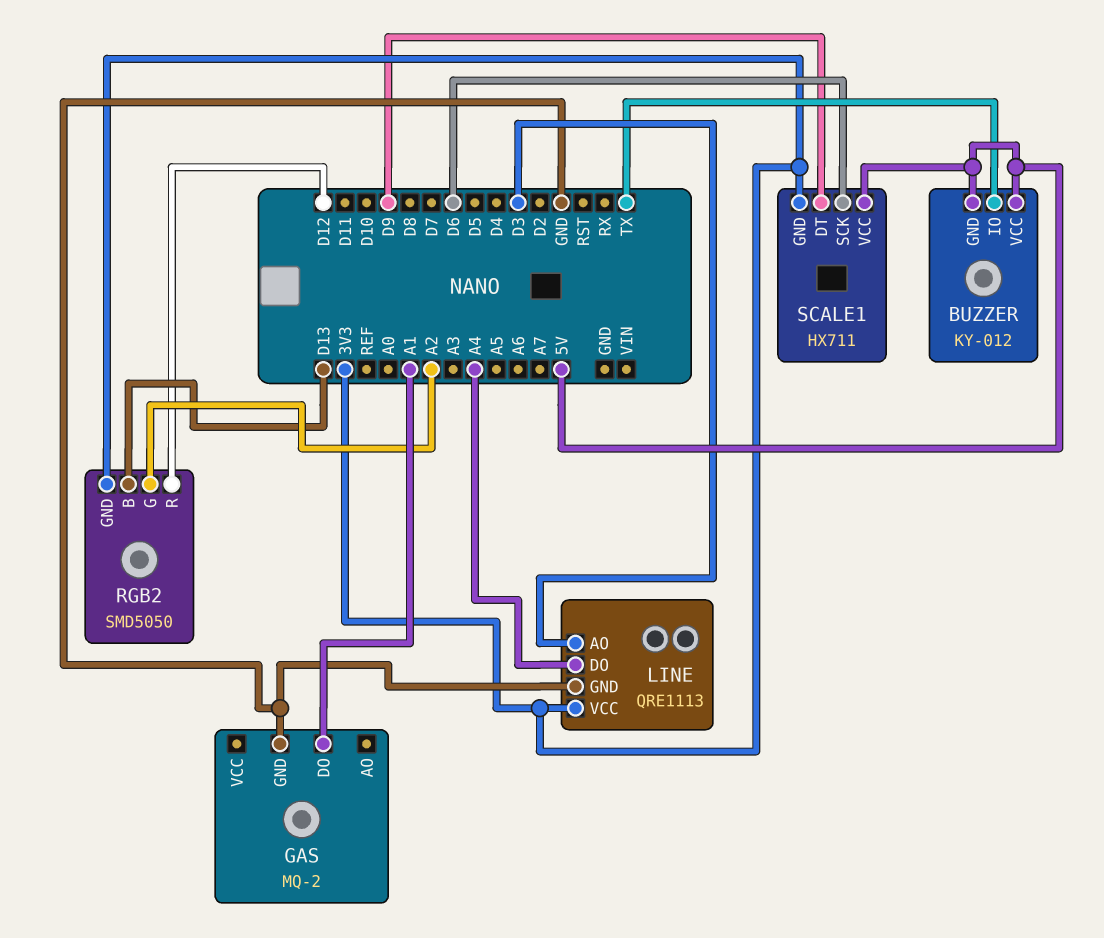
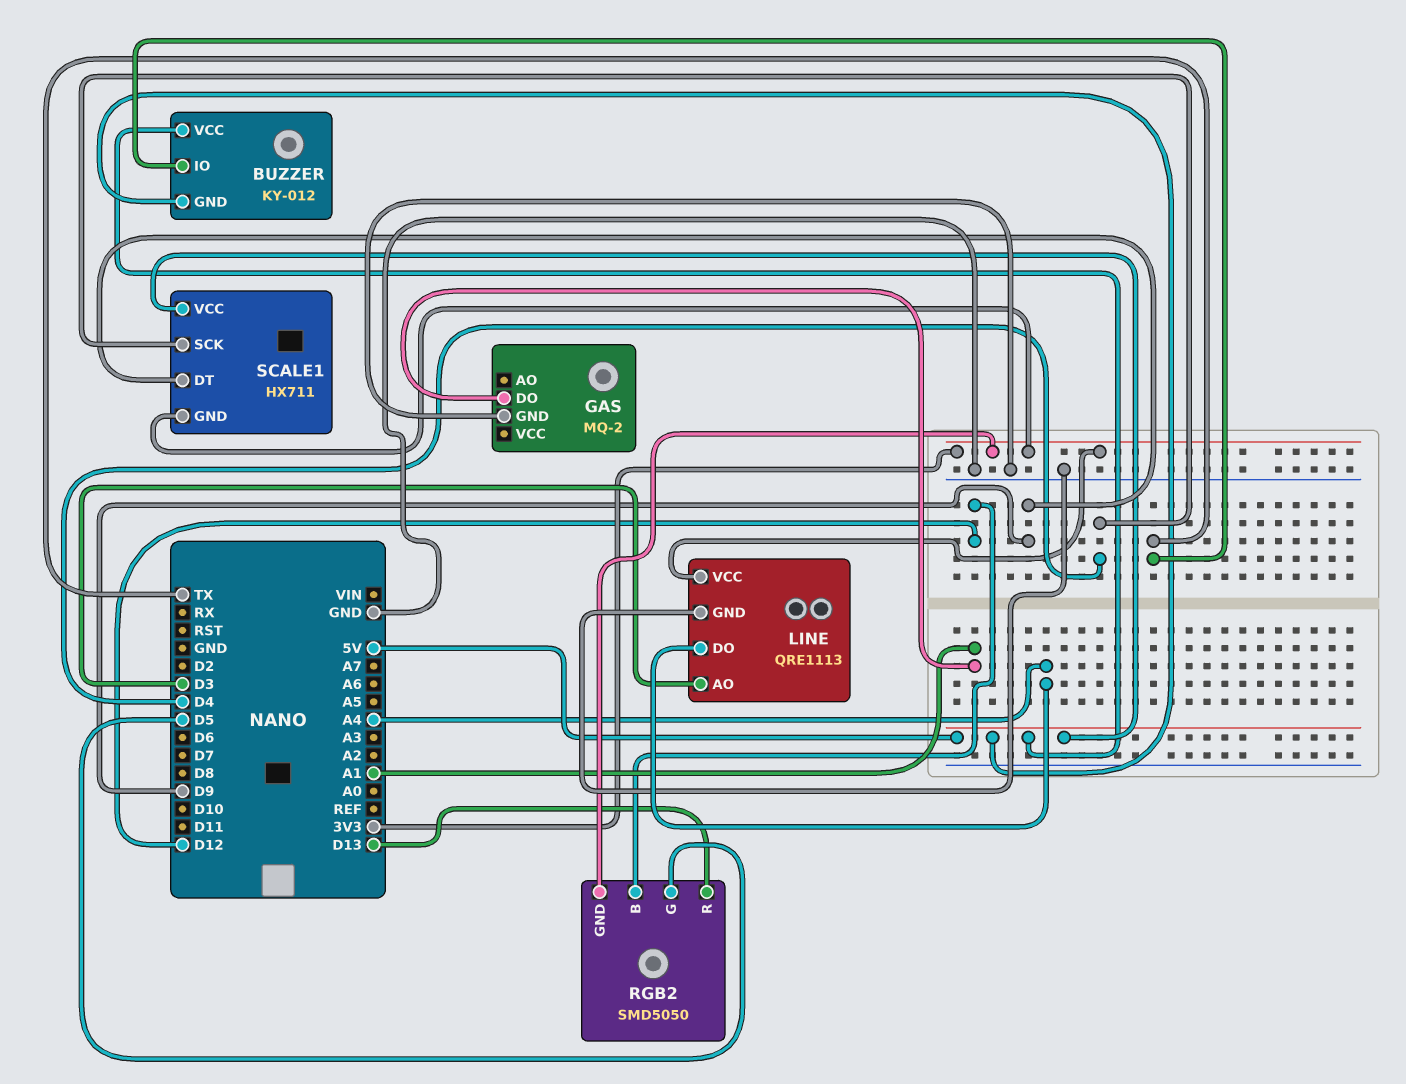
RGB2 pin B: D13 -> D12
RGB2 pin G: A2 -> D5
RGB2 pin R: D12 -> D13
SCALE1 pin SCK: D6 -> D4

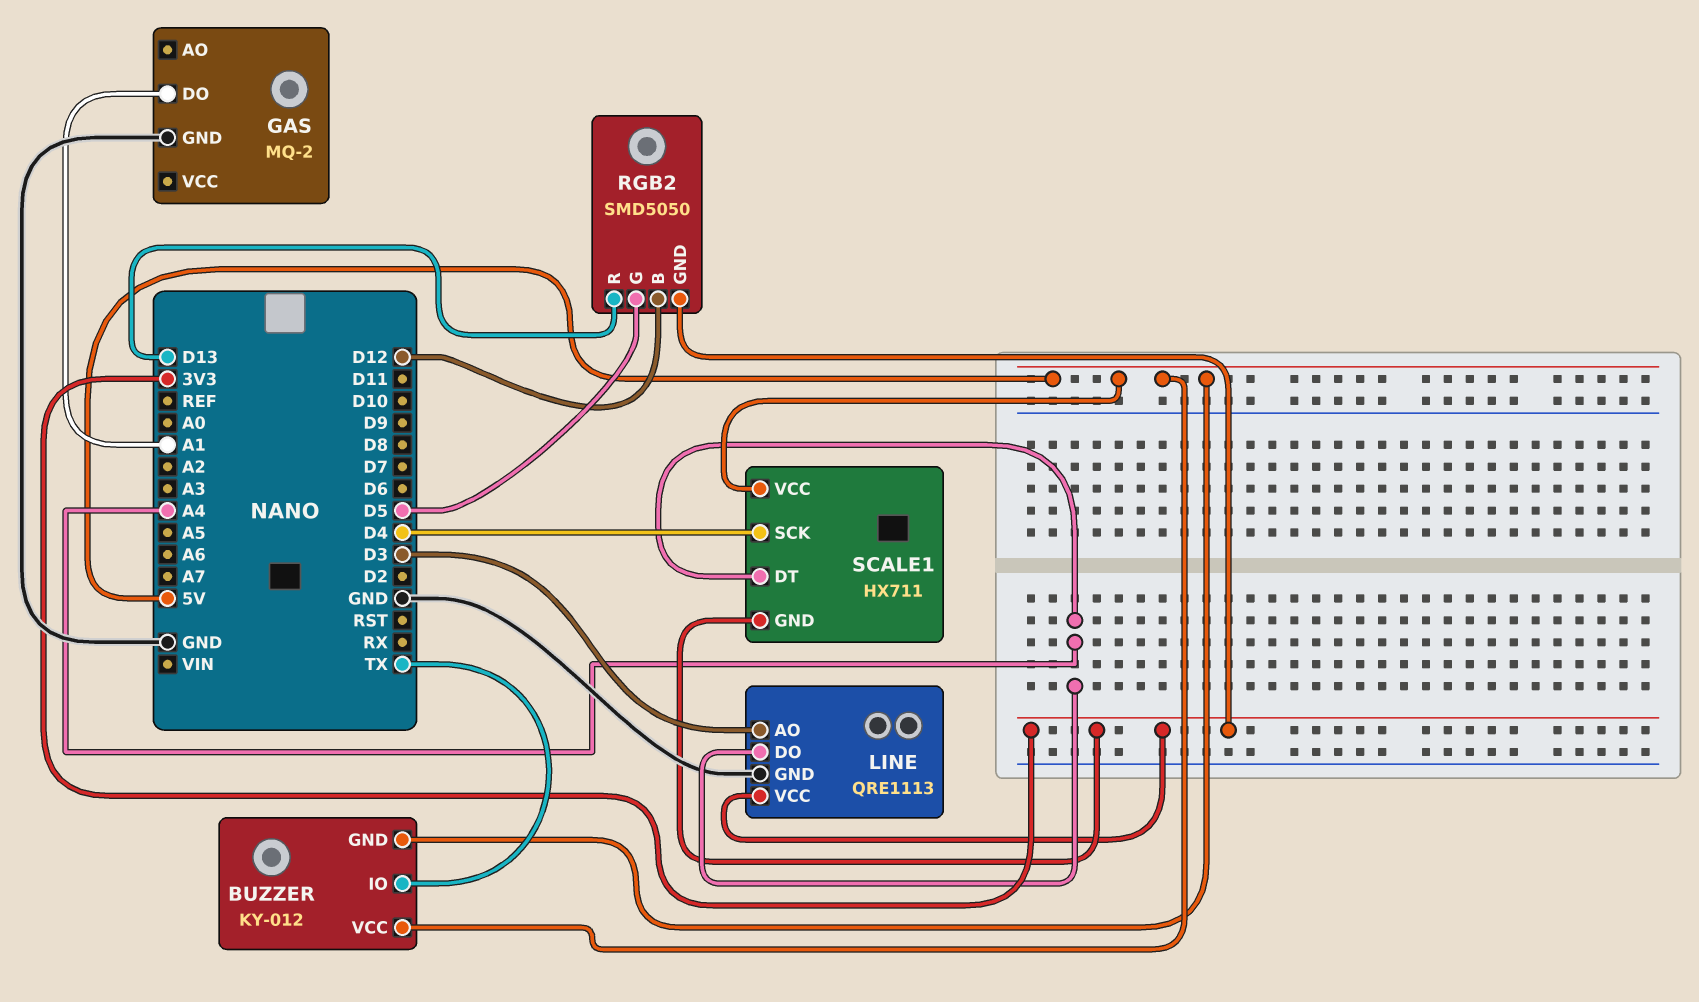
SCALE1 pin DT: D9 -> A4

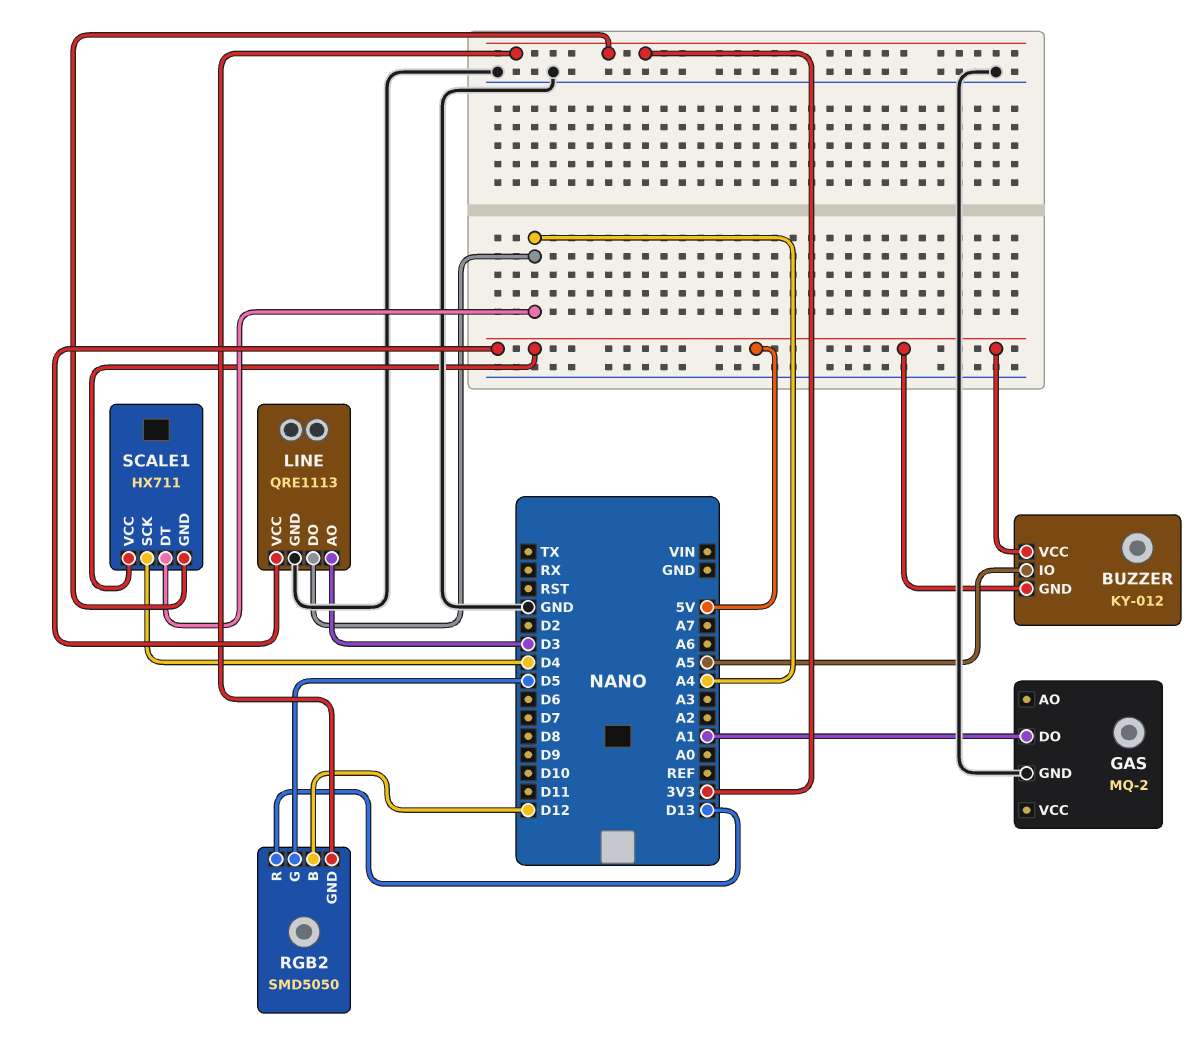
BUZZER pin IO: TX -> A5
LINE pin VCC: 3V3 -> 5V

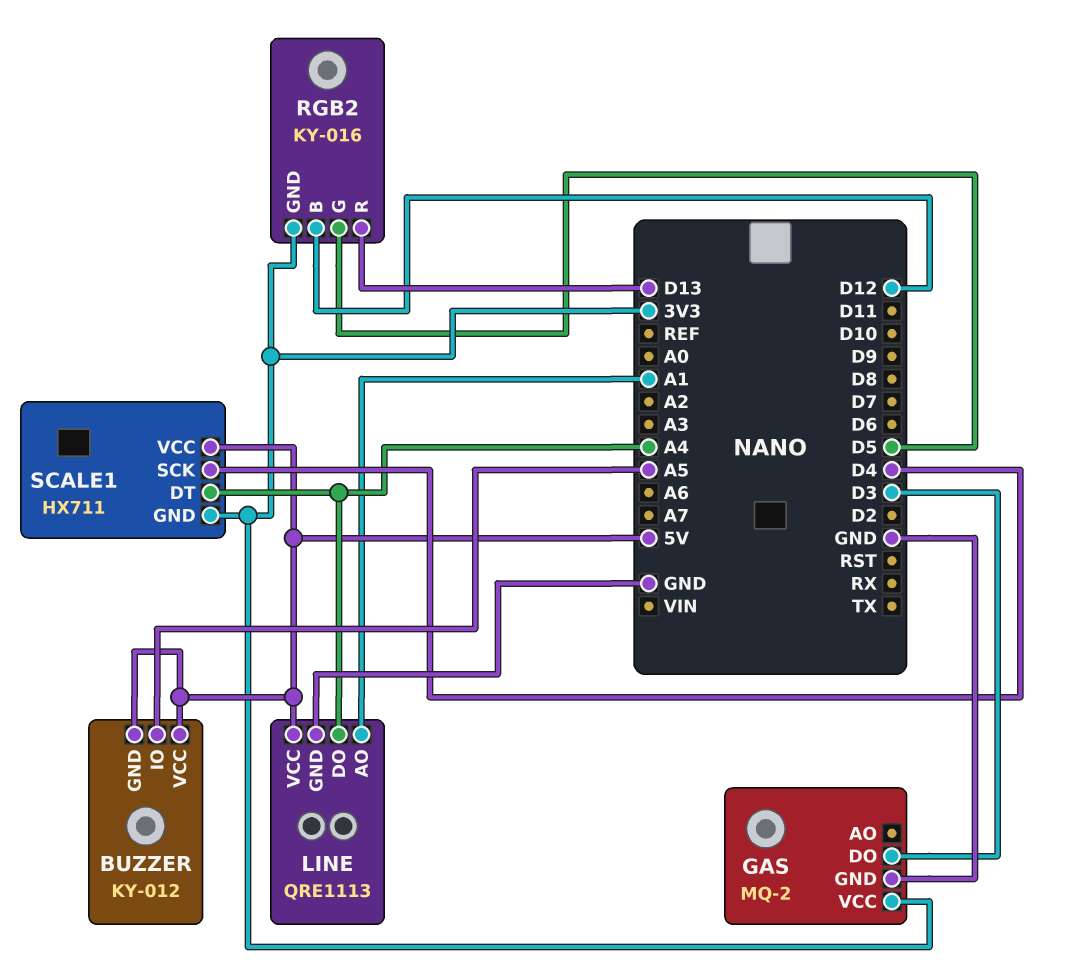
GAS pin DO: A1 -> D3
GAS pin VCC: none -> 3V3
LINE pin AO: D3 -> A1
RGB2: SMD5050 -> KY-016

